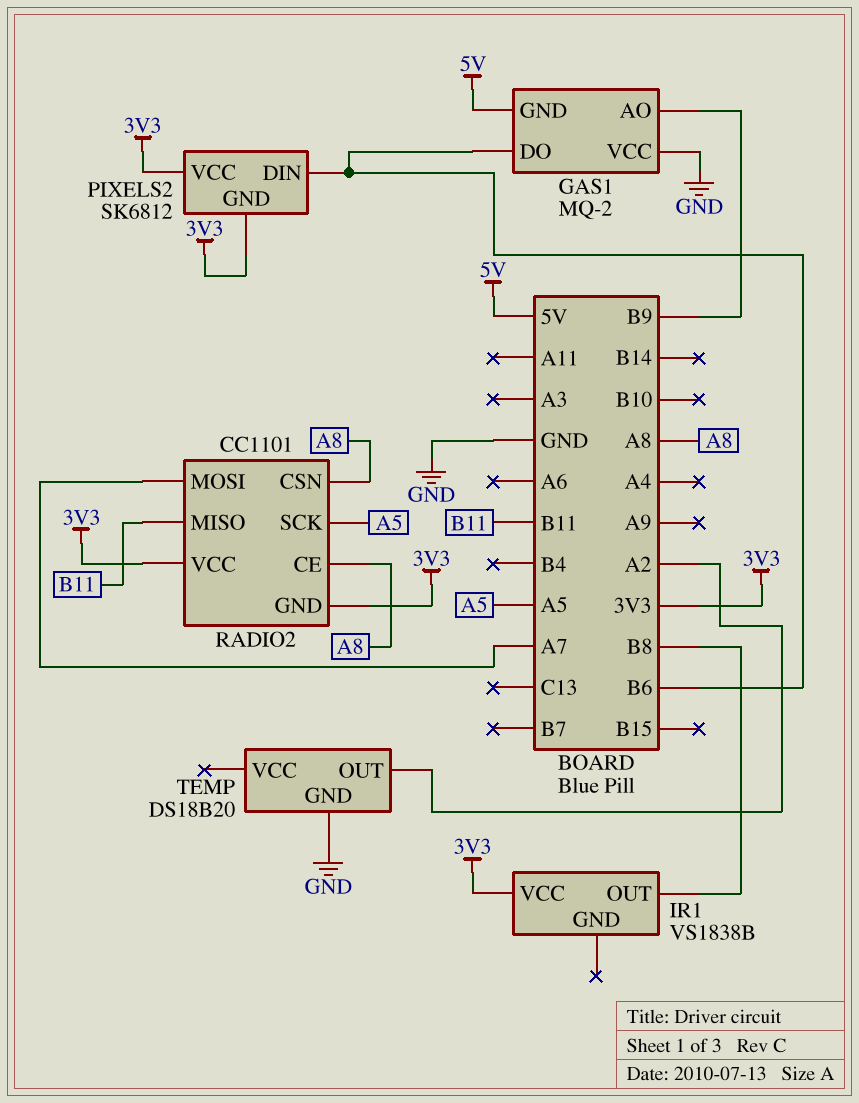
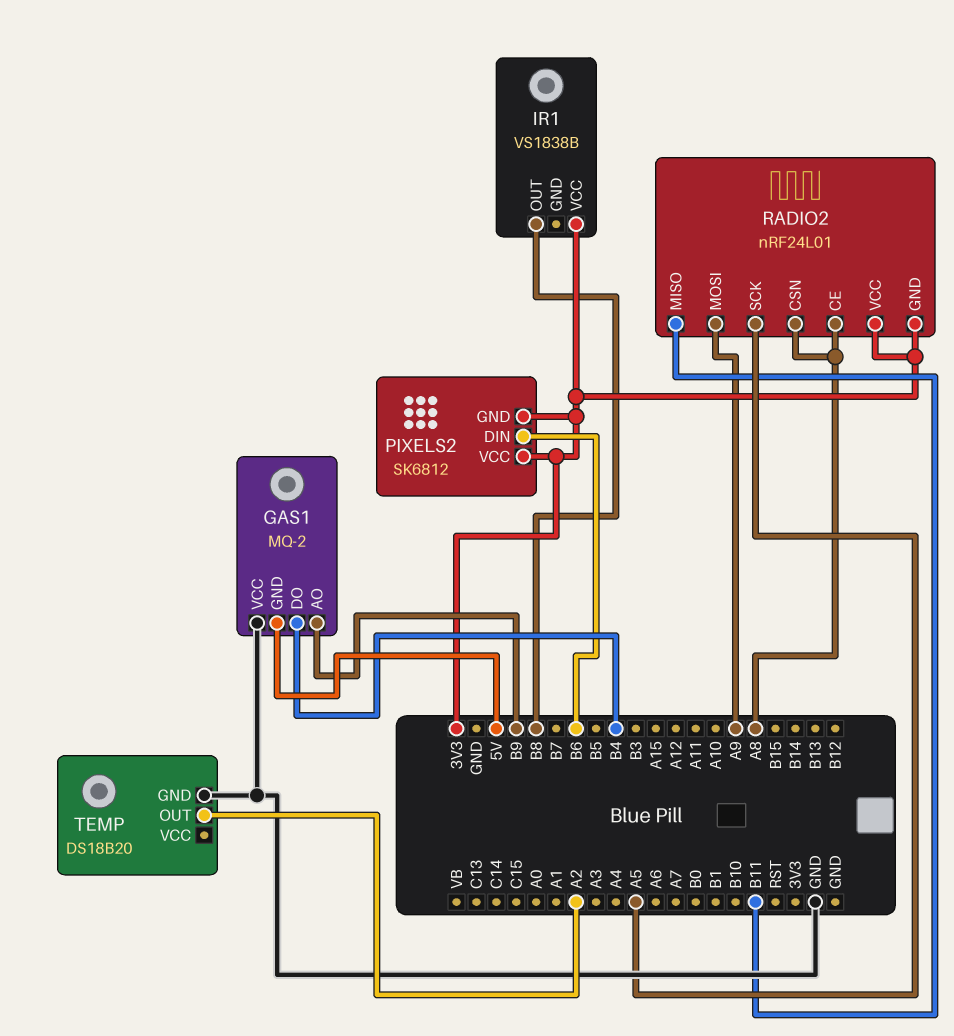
GAS1 pin DO: B6 -> B4
RADIO2: CC1101 -> nRF24L01
RADIO2 pin MOSI: A7 -> A9

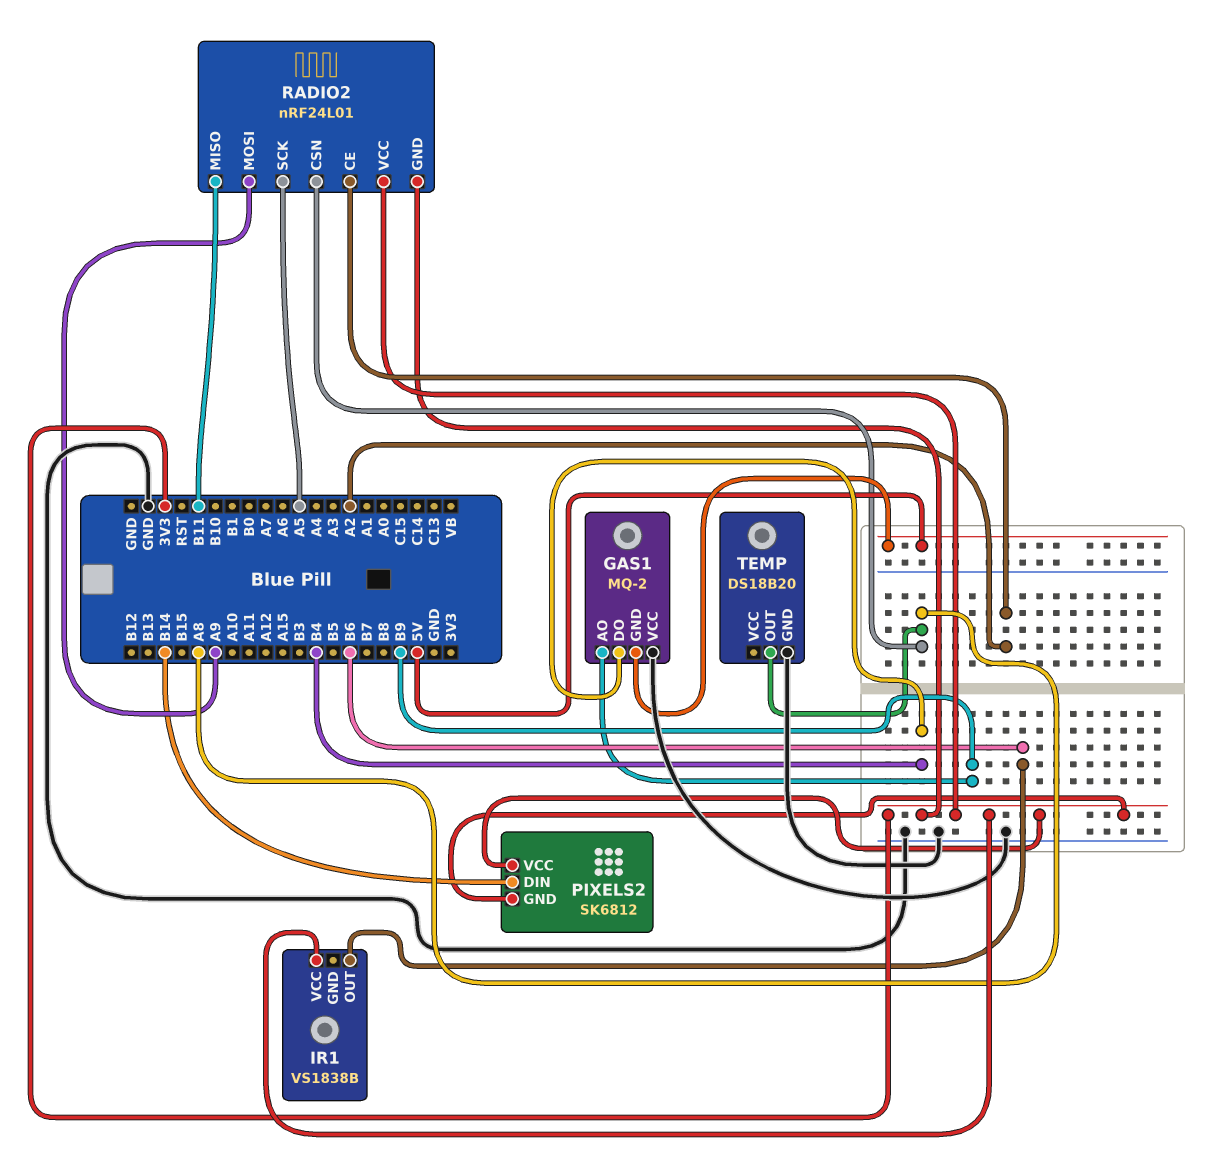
IR1 pin OUT: B8 -> B6
PIXELS2 pin DIN: B6 -> B14
RADIO2 pin CE: A8 -> A2
TEMP pin OUT: A2 -> A8

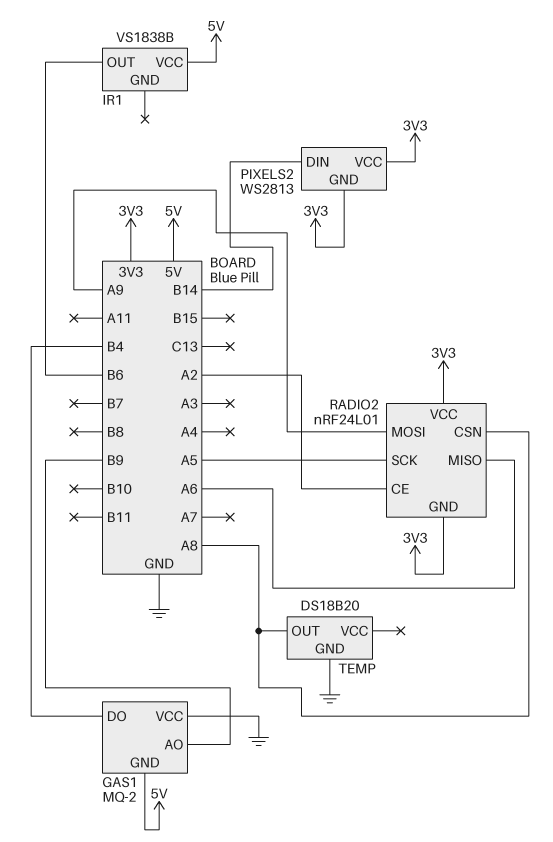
IR1 pin VCC: 3V3 -> 5V
PIXELS2: SK6812 -> WS2813
RADIO2 pin MISO: B11 -> A6

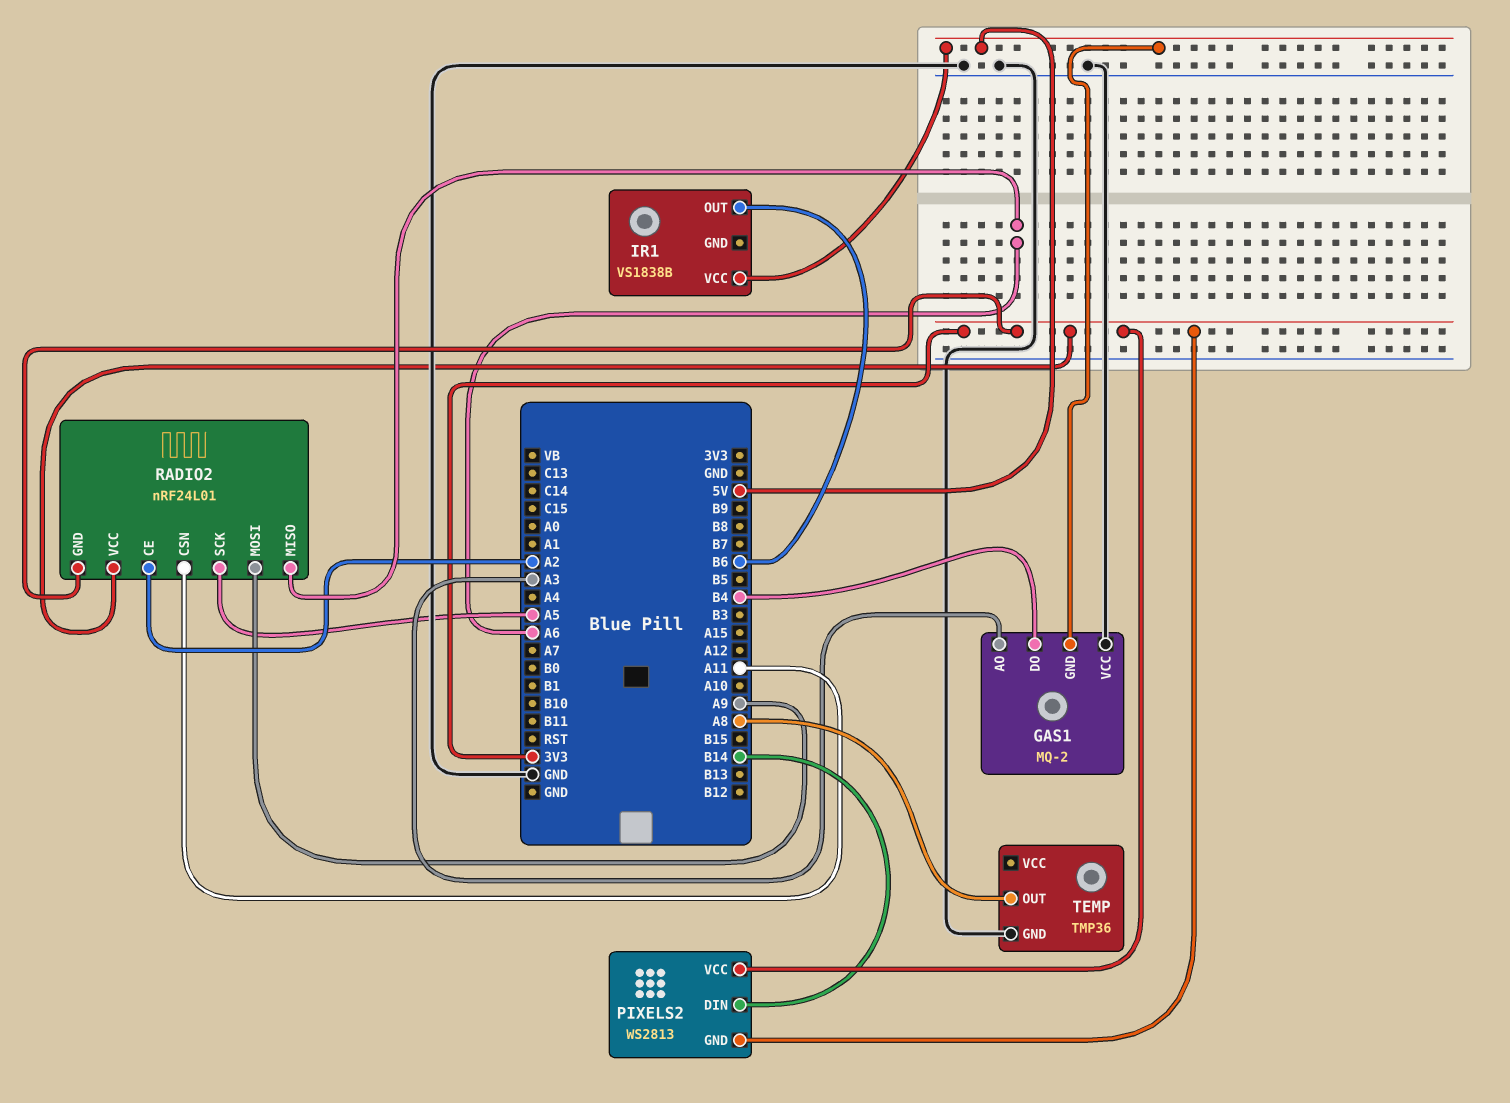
GAS1 pin AO: B9 -> A3
RADIO2 pin CSN: A8 -> A11
TEMP: DS18B20 -> TMP36

